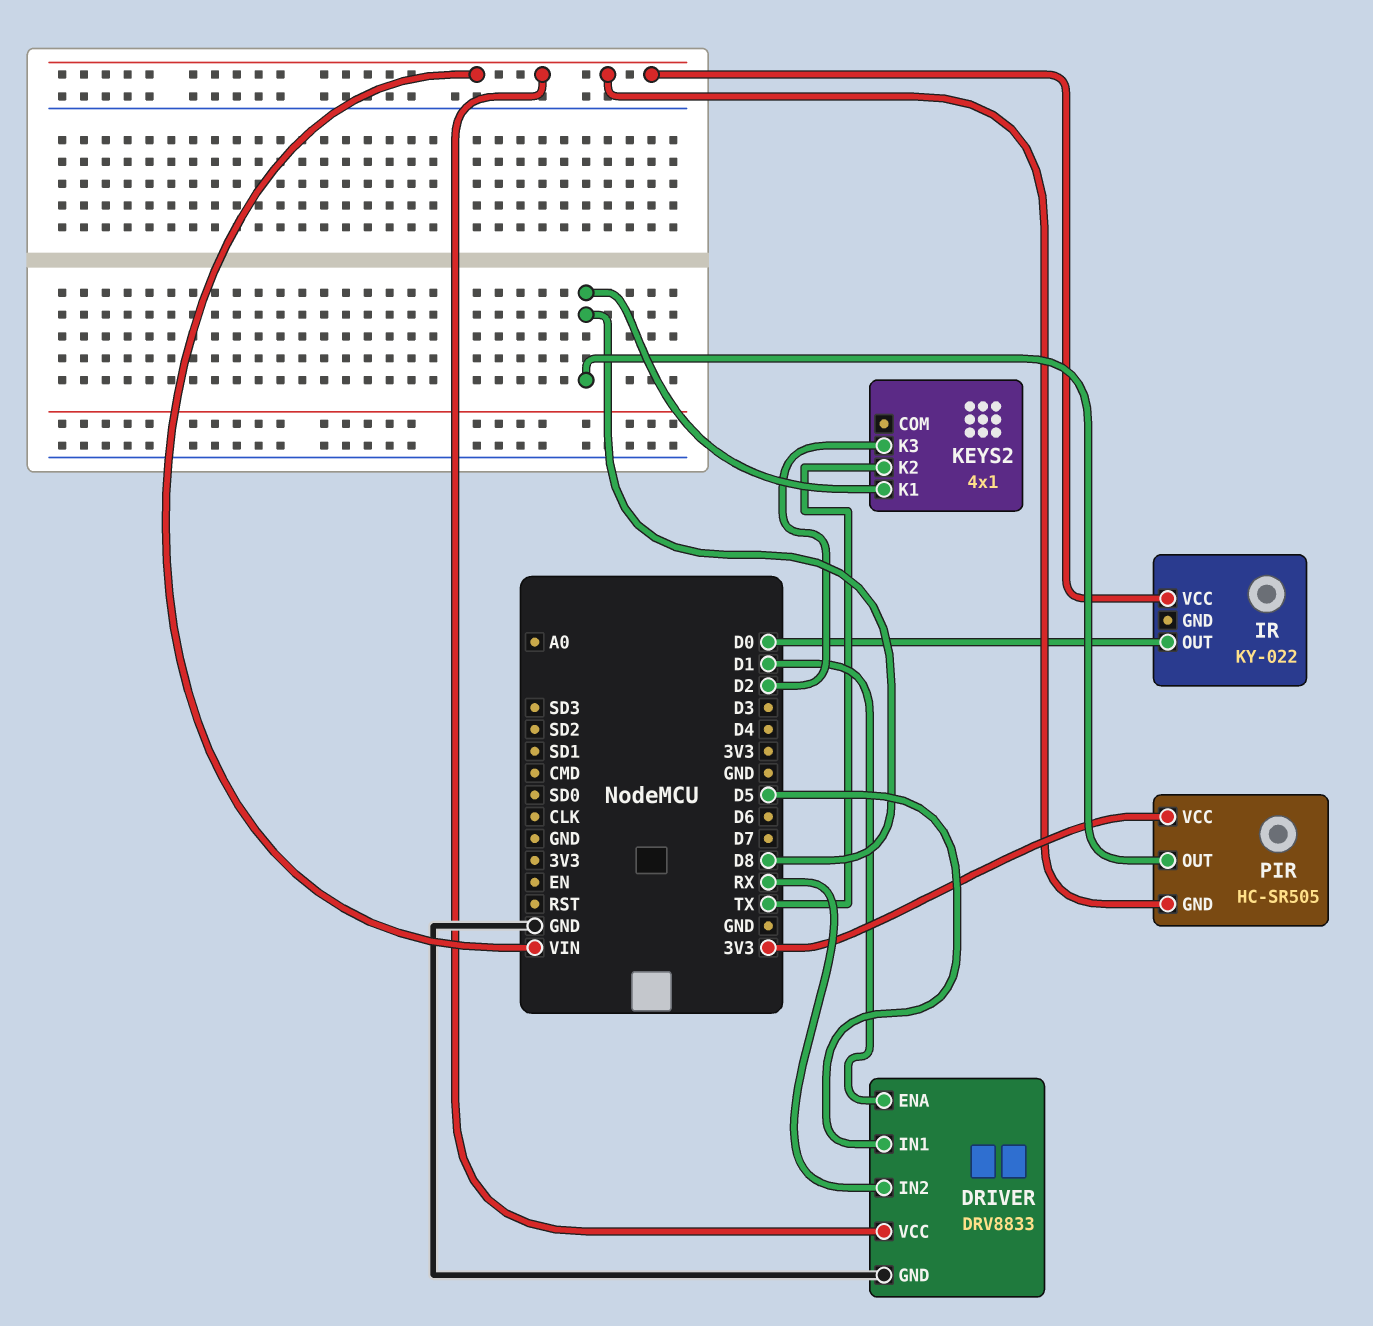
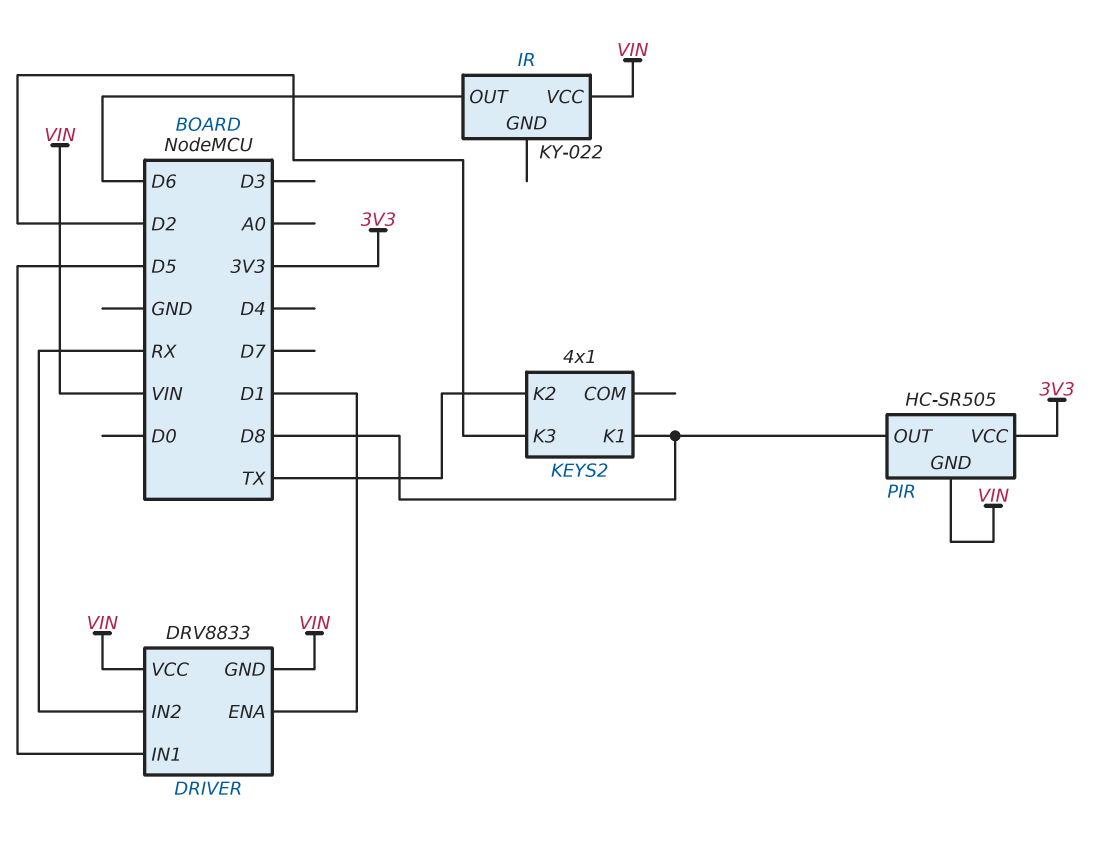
DRIVER pin GND: GND -> VIN
IR pin OUT: D0 -> D6

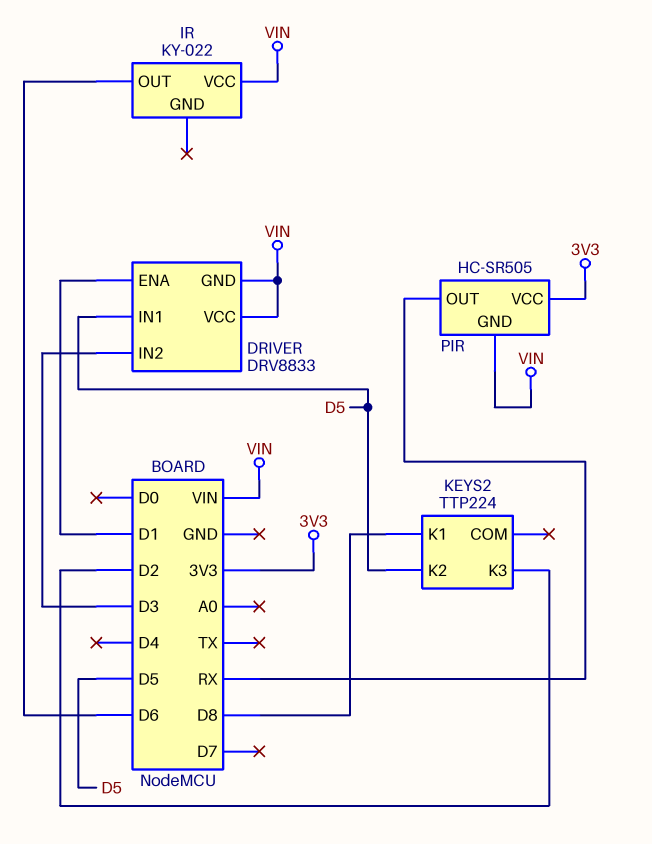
DRIVER pin IN2: RX -> D3
KEYS2: 4x1 -> TTP224
KEYS2 pin K2: TX -> D5
PIR pin OUT: D8 -> RX

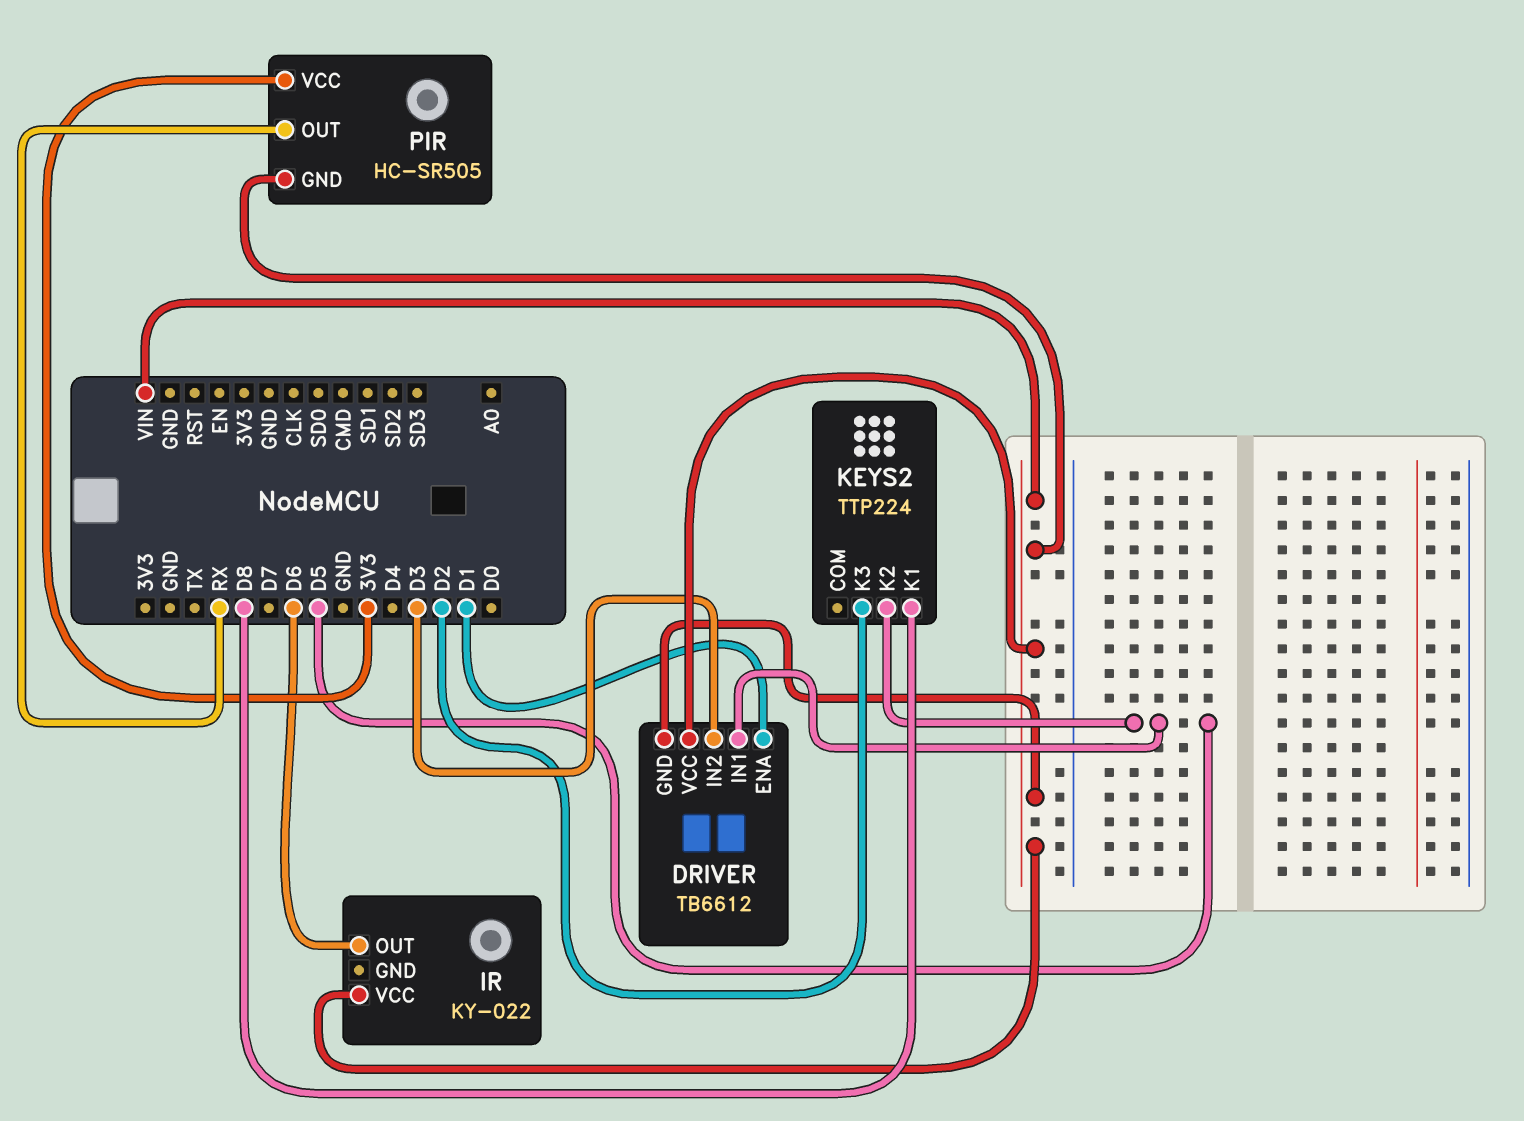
DRIVER: DRV8833 -> TB6612

